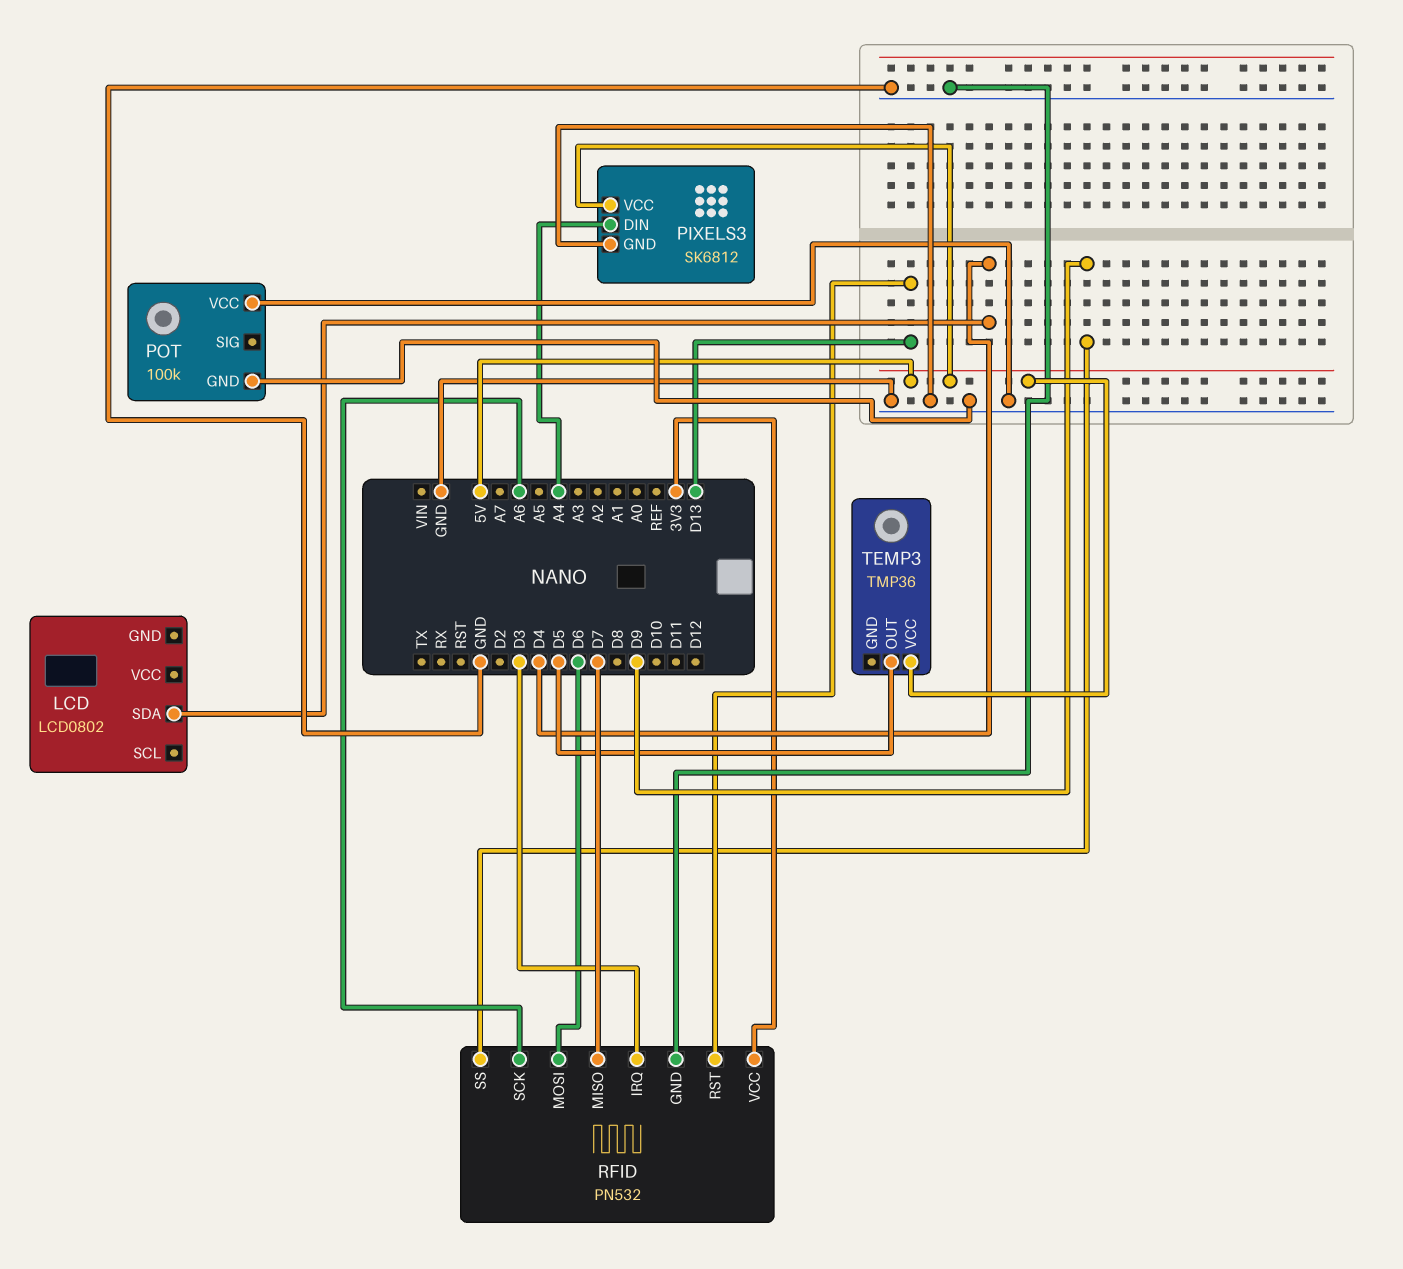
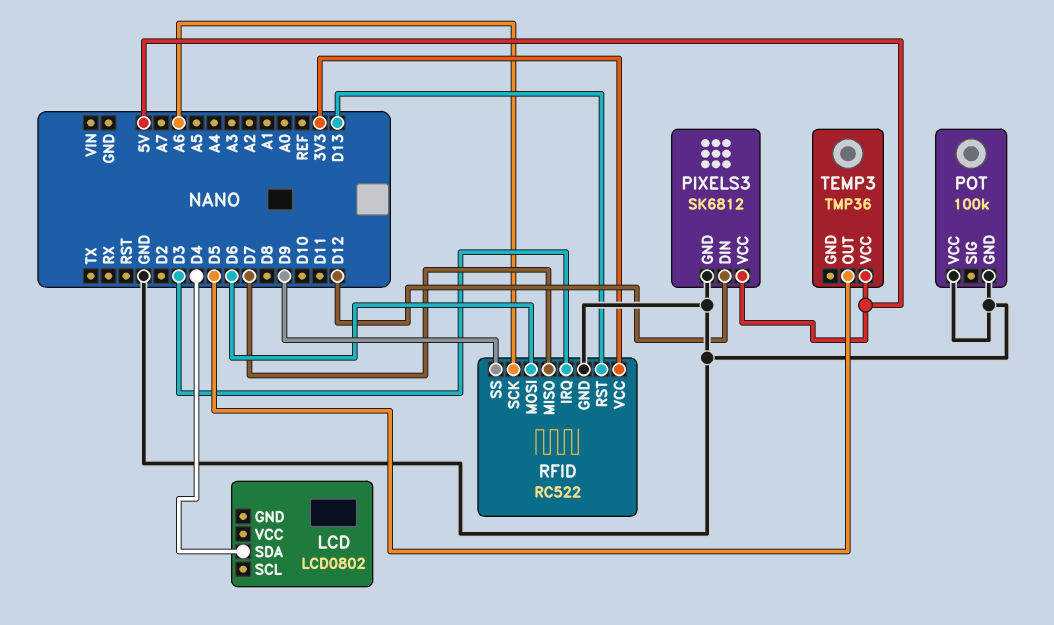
PIXELS3 pin DIN: A4 -> D12
RFID: PN532 -> RC522

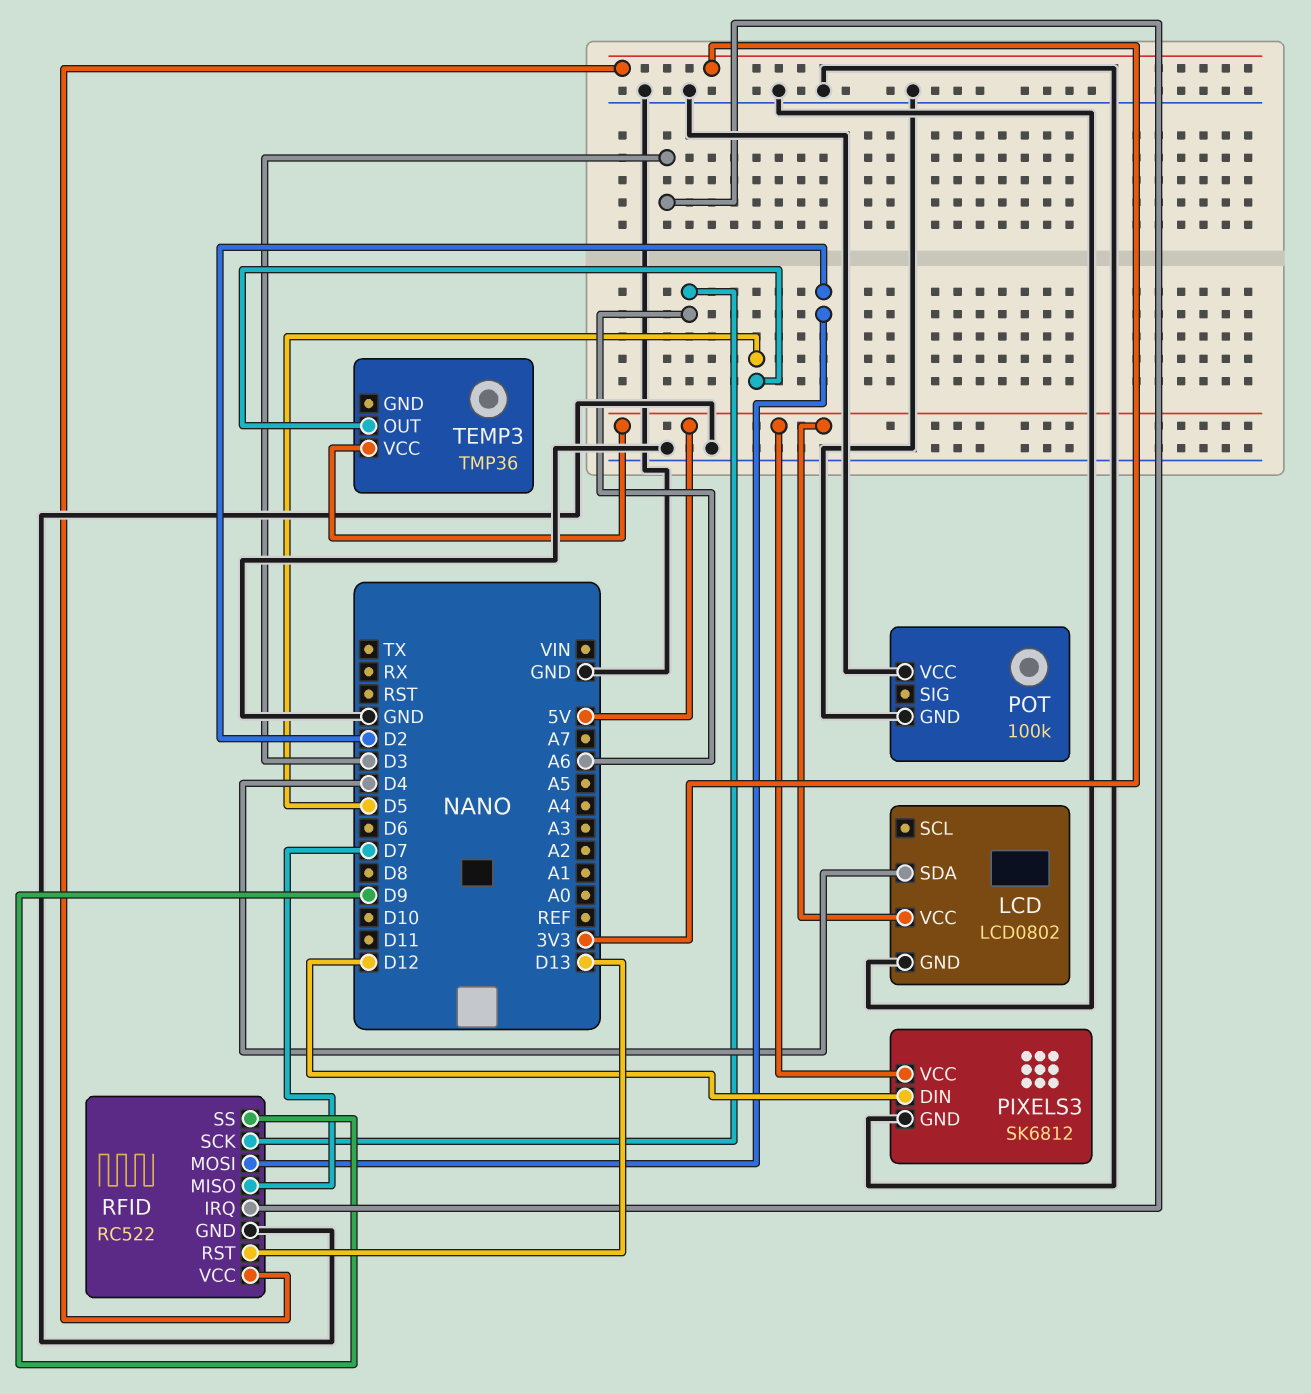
LCD pin GND: none -> GND
LCD pin VCC: none -> 5V
RFID pin MOSI: D6 -> D2

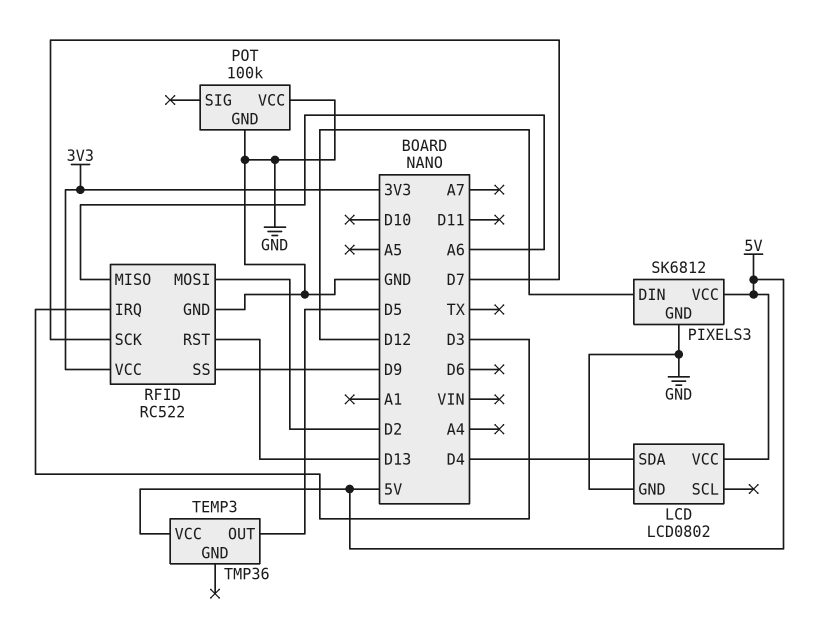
RFID pin MISO: D7 -> A6
RFID pin SCK: A6 -> D7

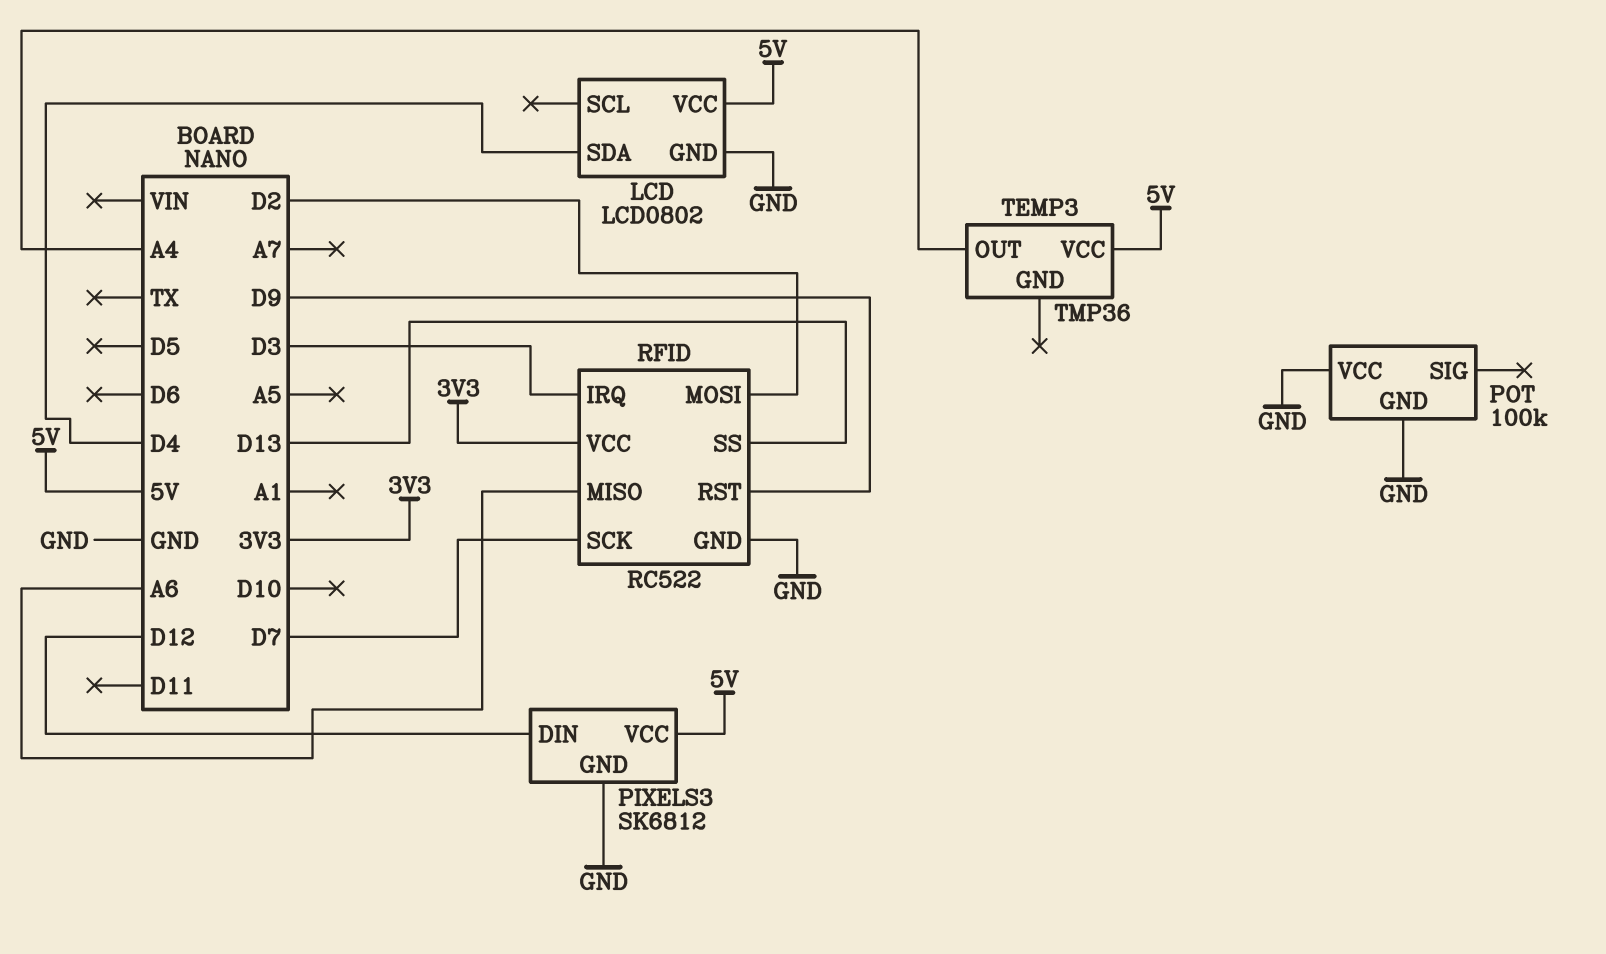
RFID pin RST: D13 -> D9
RFID pin SS: D9 -> D13
TEMP3 pin OUT: D5 -> A4

